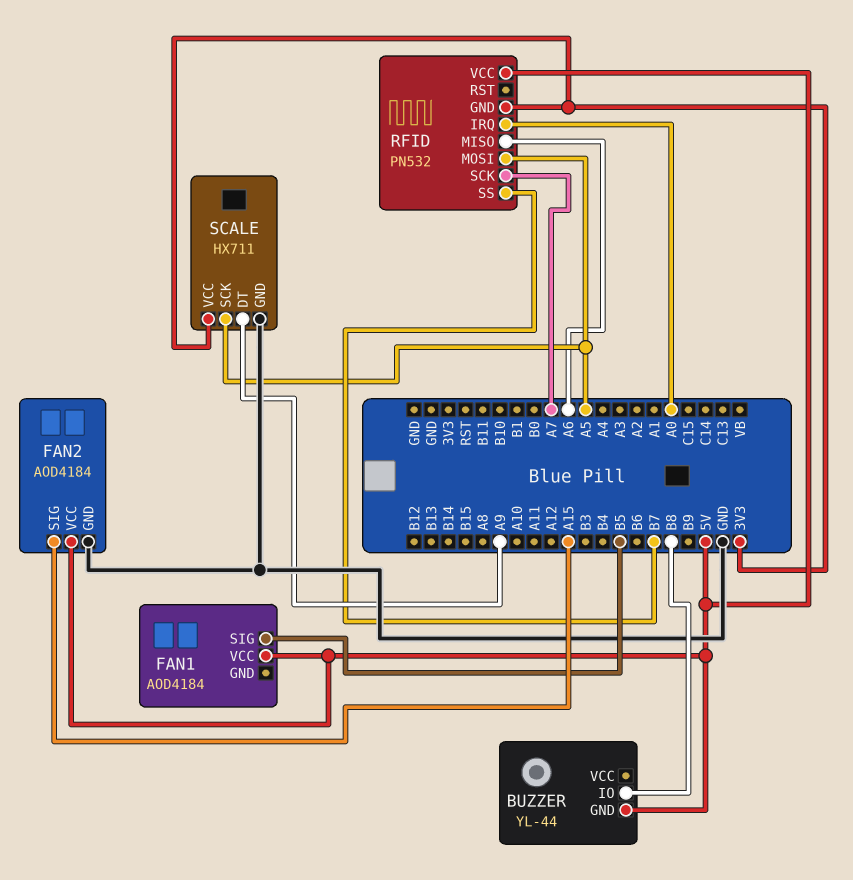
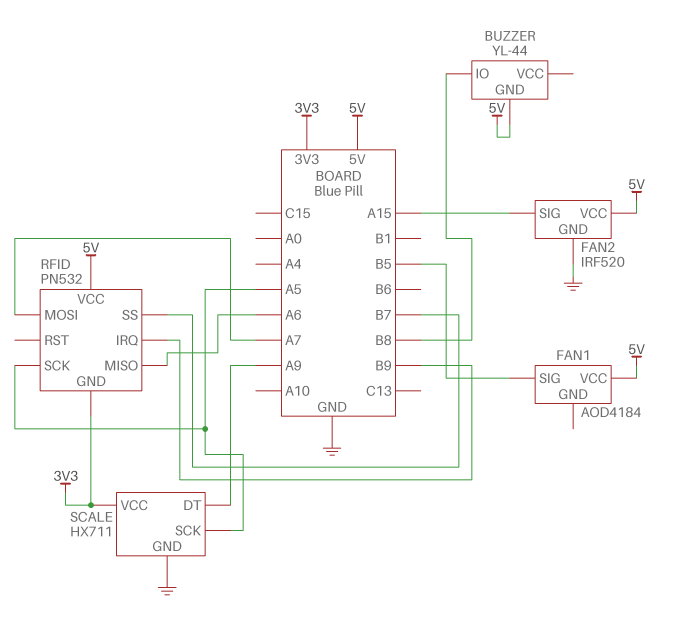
FAN2: AOD4184 -> IRF520
RFID pin IRQ: A0 -> B9
RFID pin MOSI: A5 -> A7
RFID pin SCK: A7 -> A5

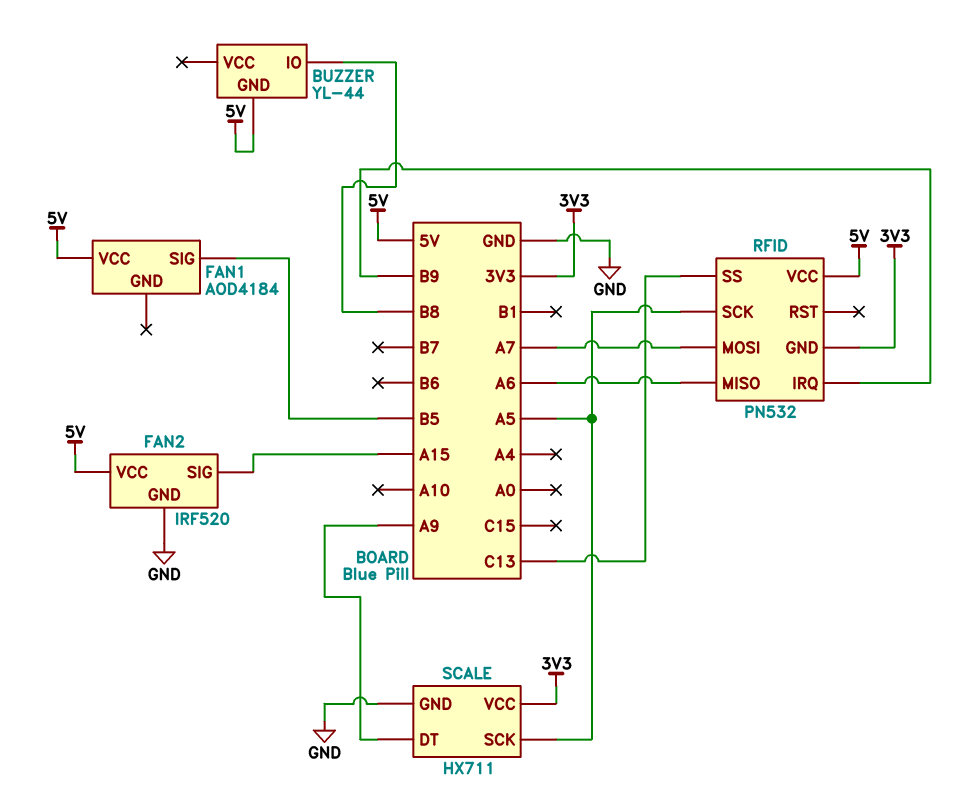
RFID pin SS: B7 -> C13

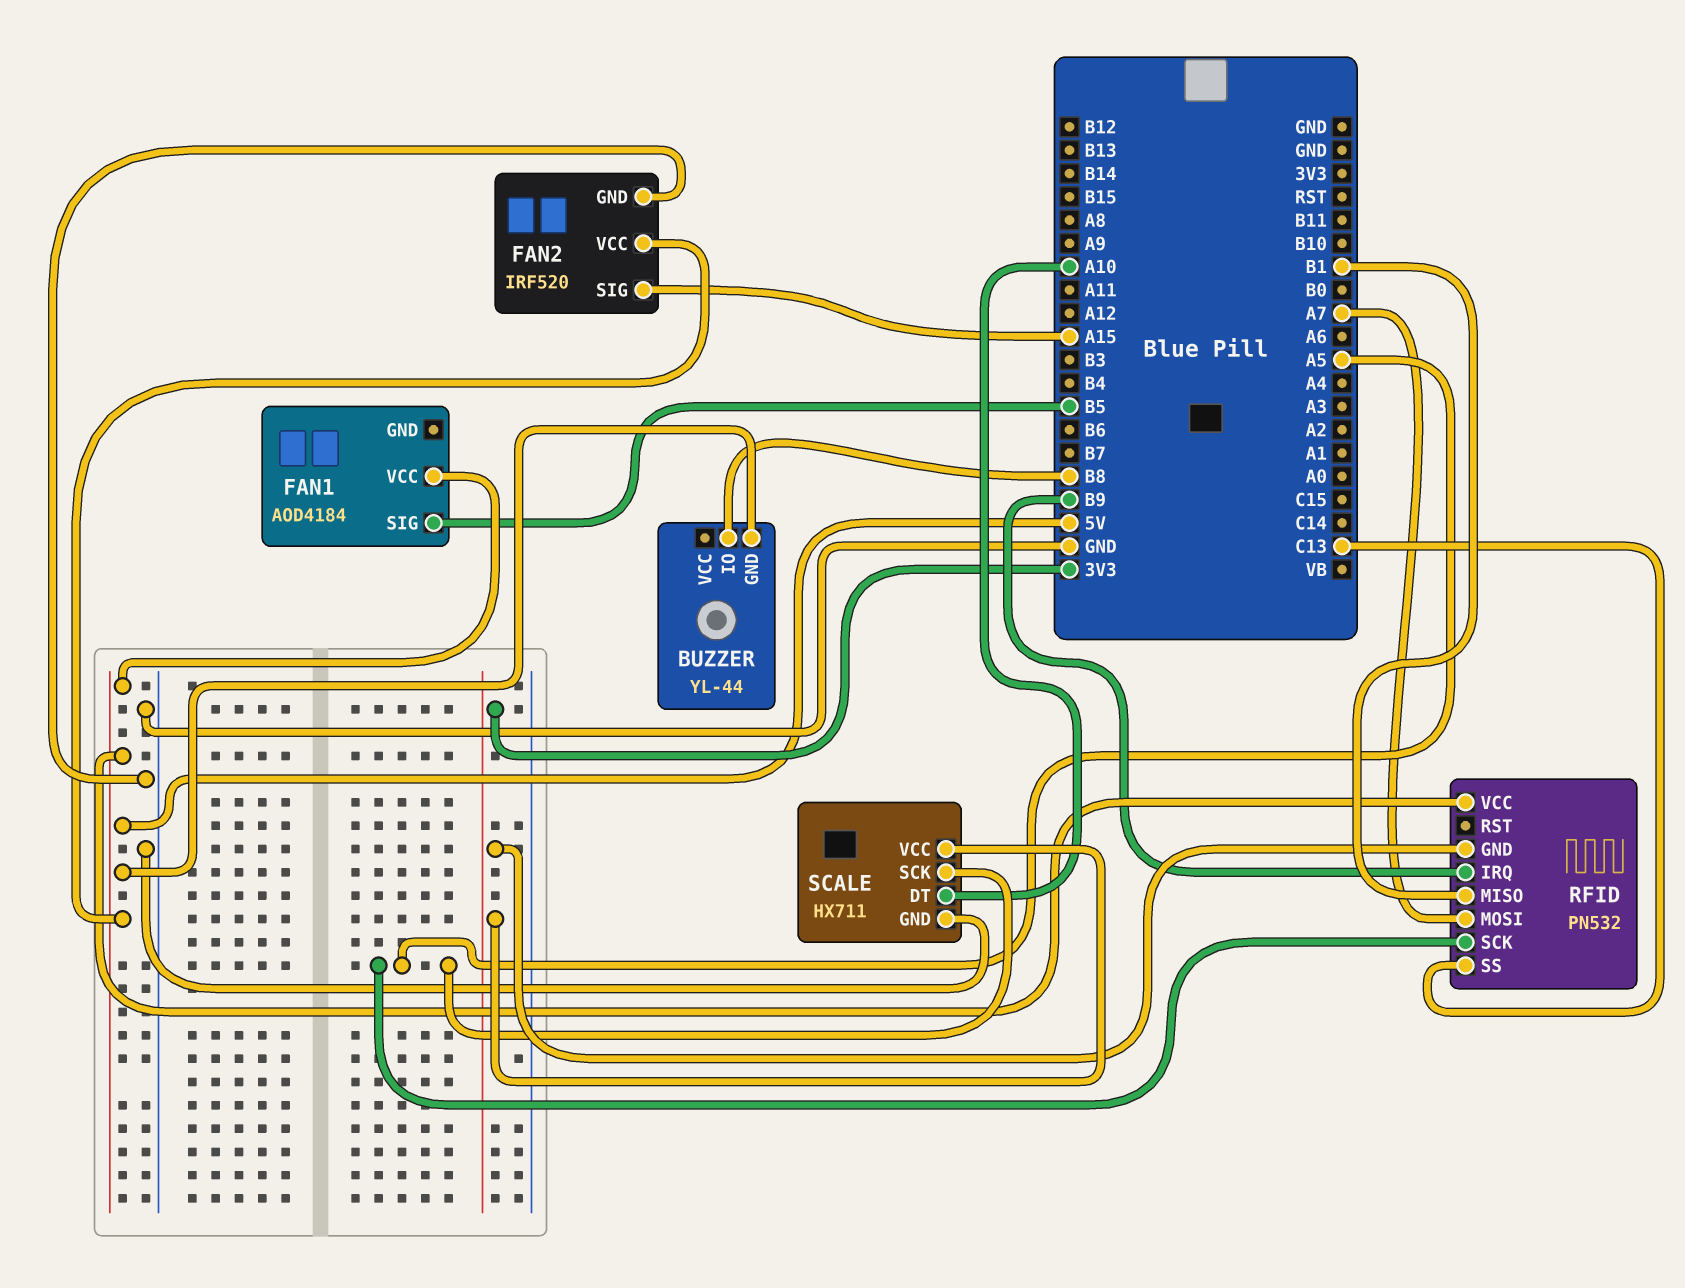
RFID pin MISO: A6 -> B1
SCALE pin DT: A9 -> A10

